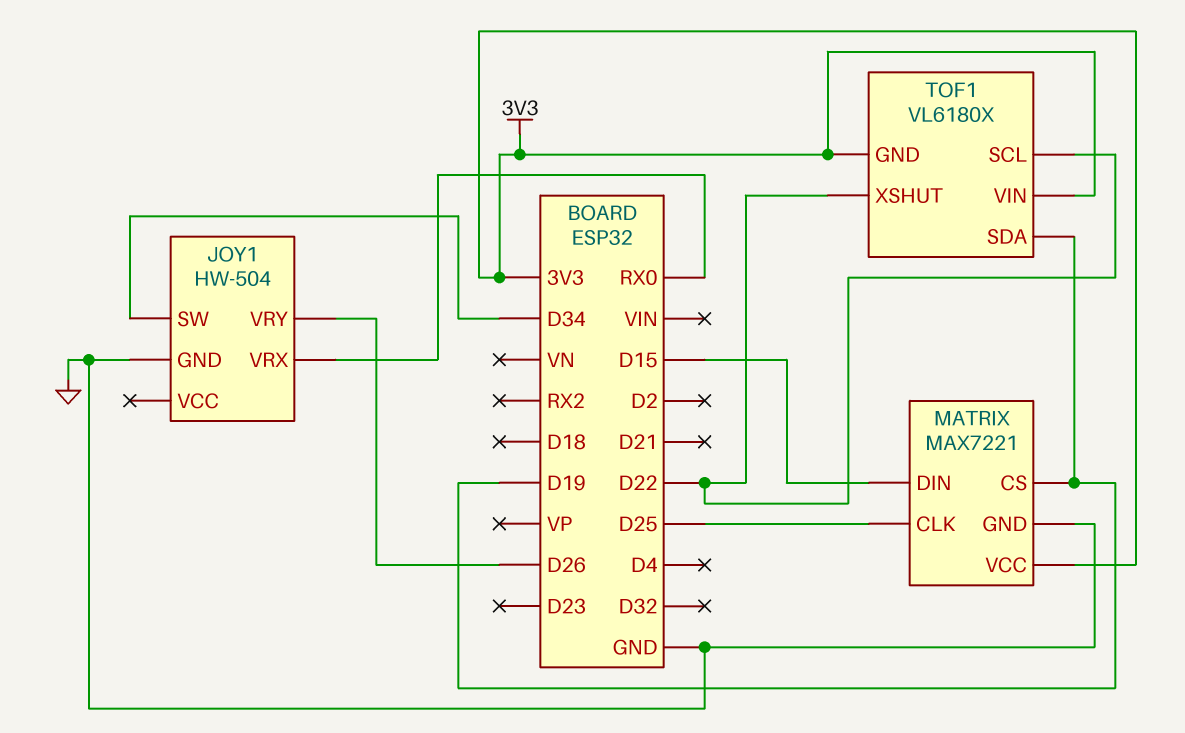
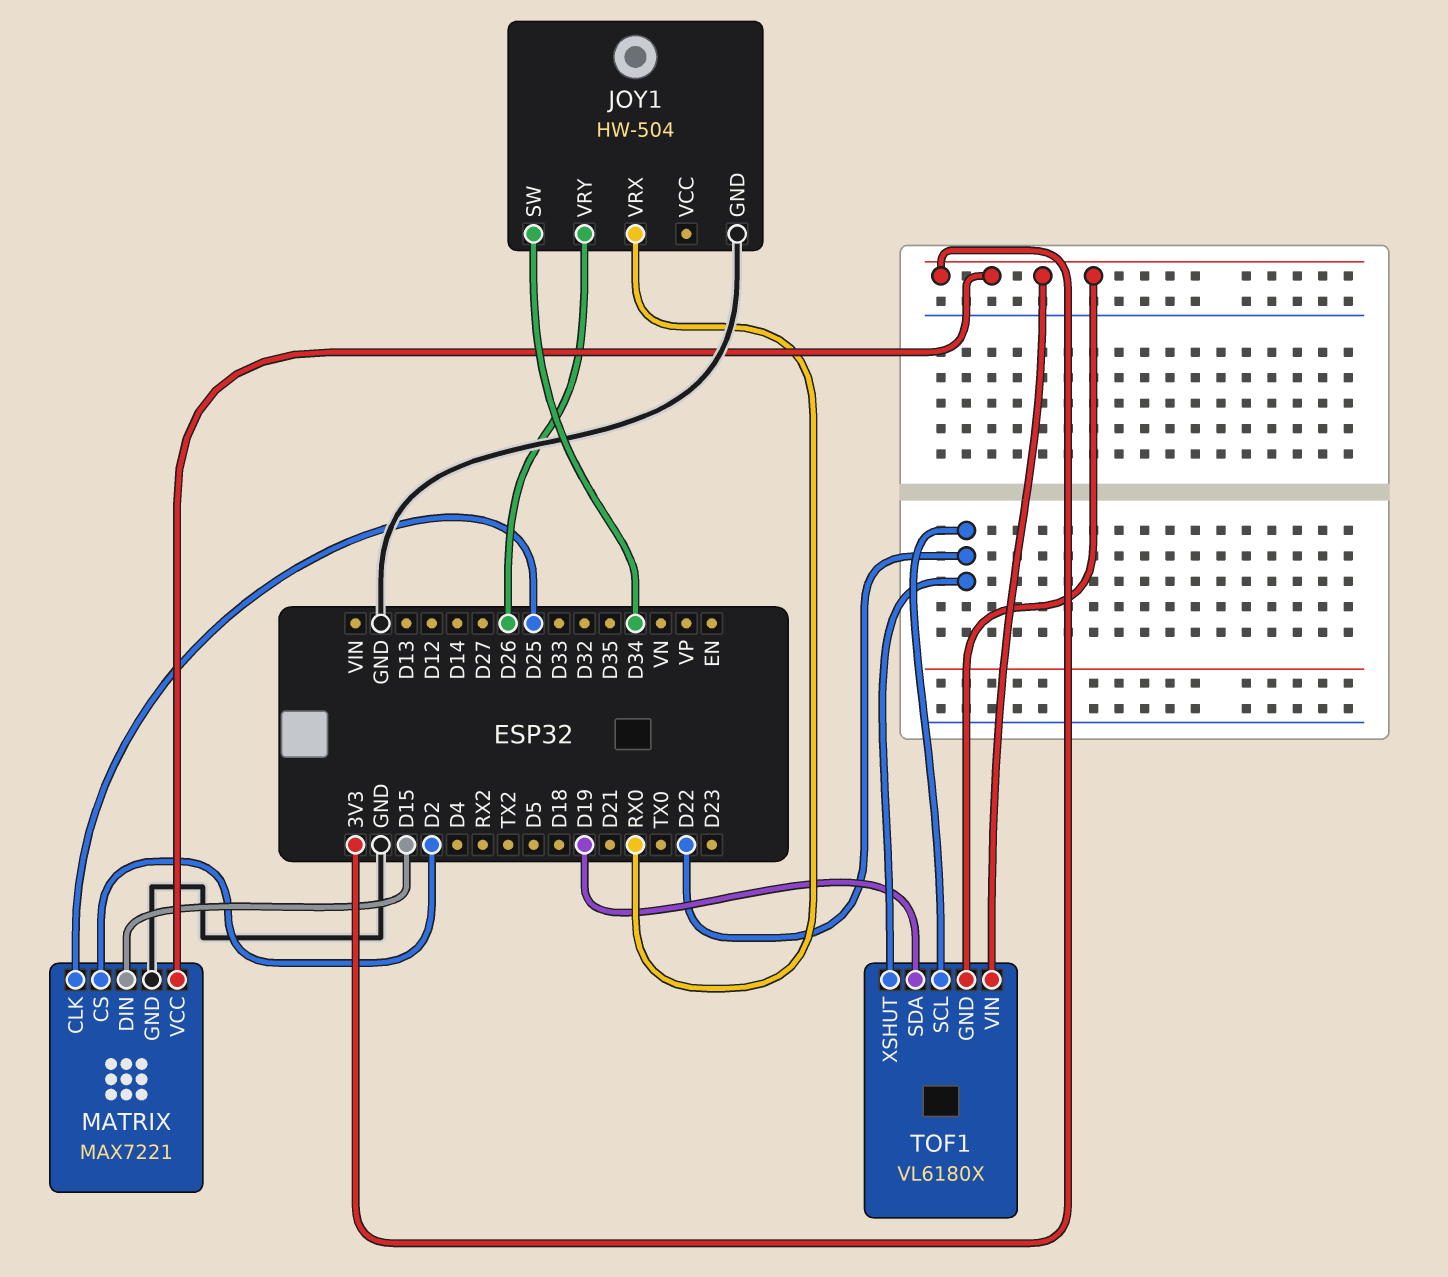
MATRIX pin CS: D19 -> D2

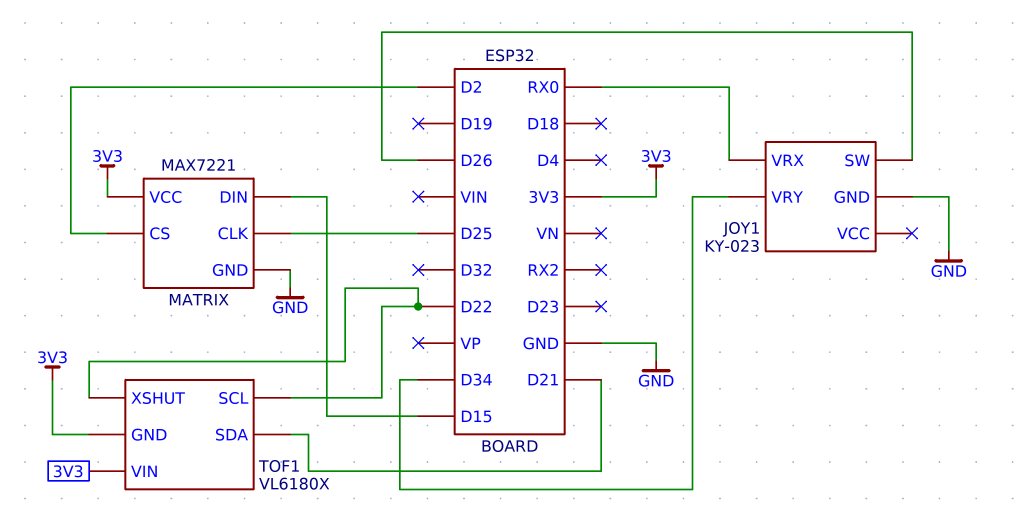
JOY1: HW-504 -> KY-023
JOY1 pin SW: D34 -> D26
JOY1 pin VRY: D26 -> D34
TOF1 pin SDA: D19 -> D21

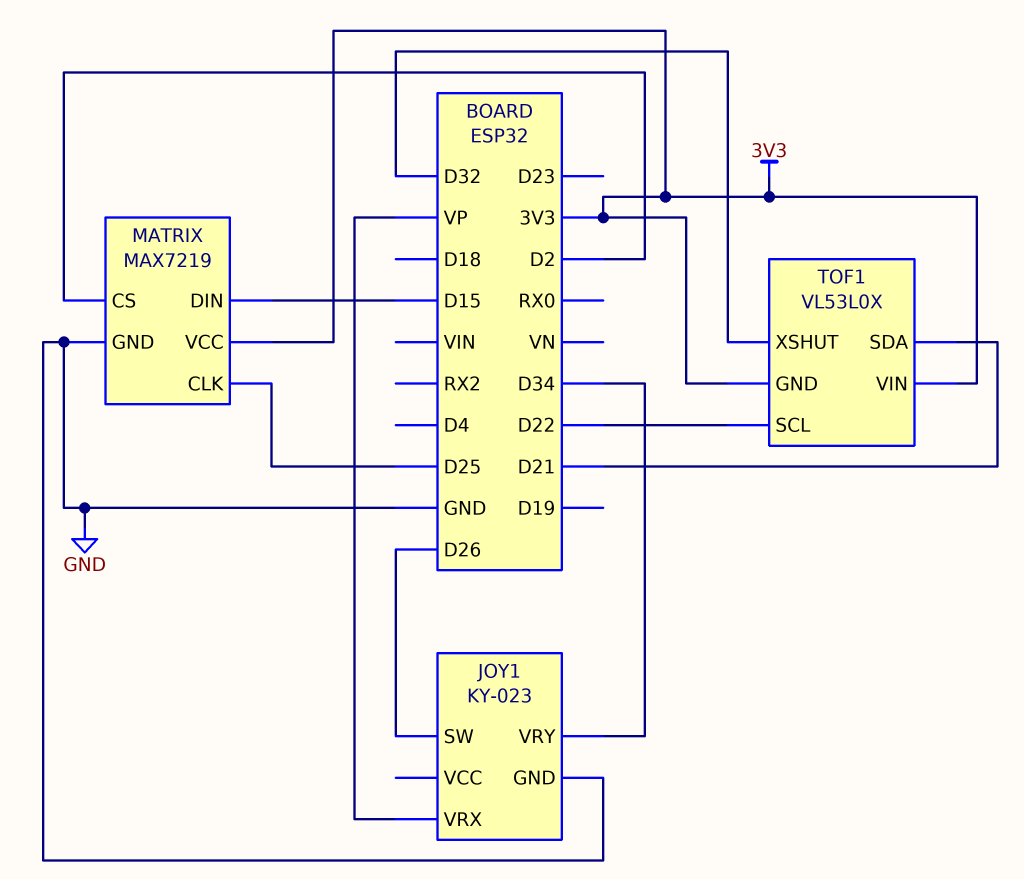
JOY1 pin VRX: RX0 -> VP
MATRIX: MAX7221 -> MAX7219
TOF1: VL6180X -> VL53L0X
TOF1 pin XSHUT: D22 -> D32

